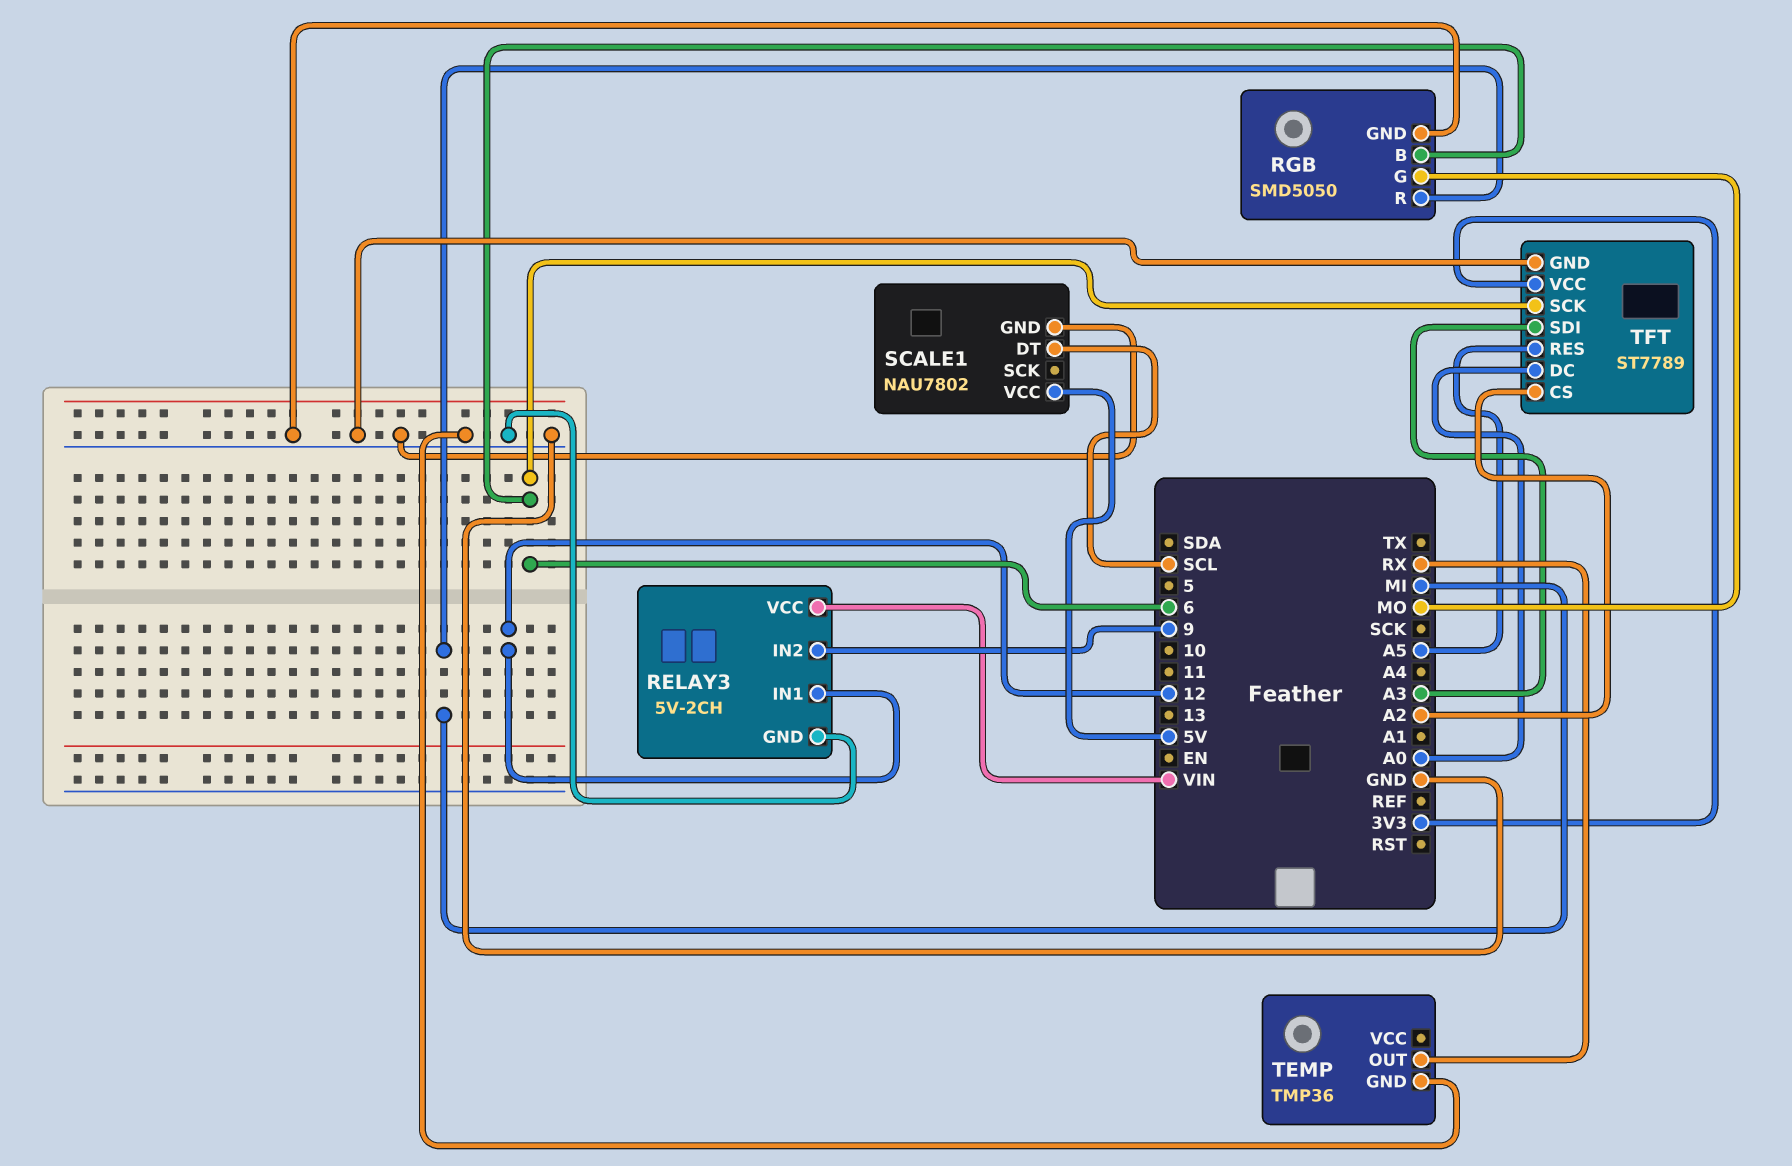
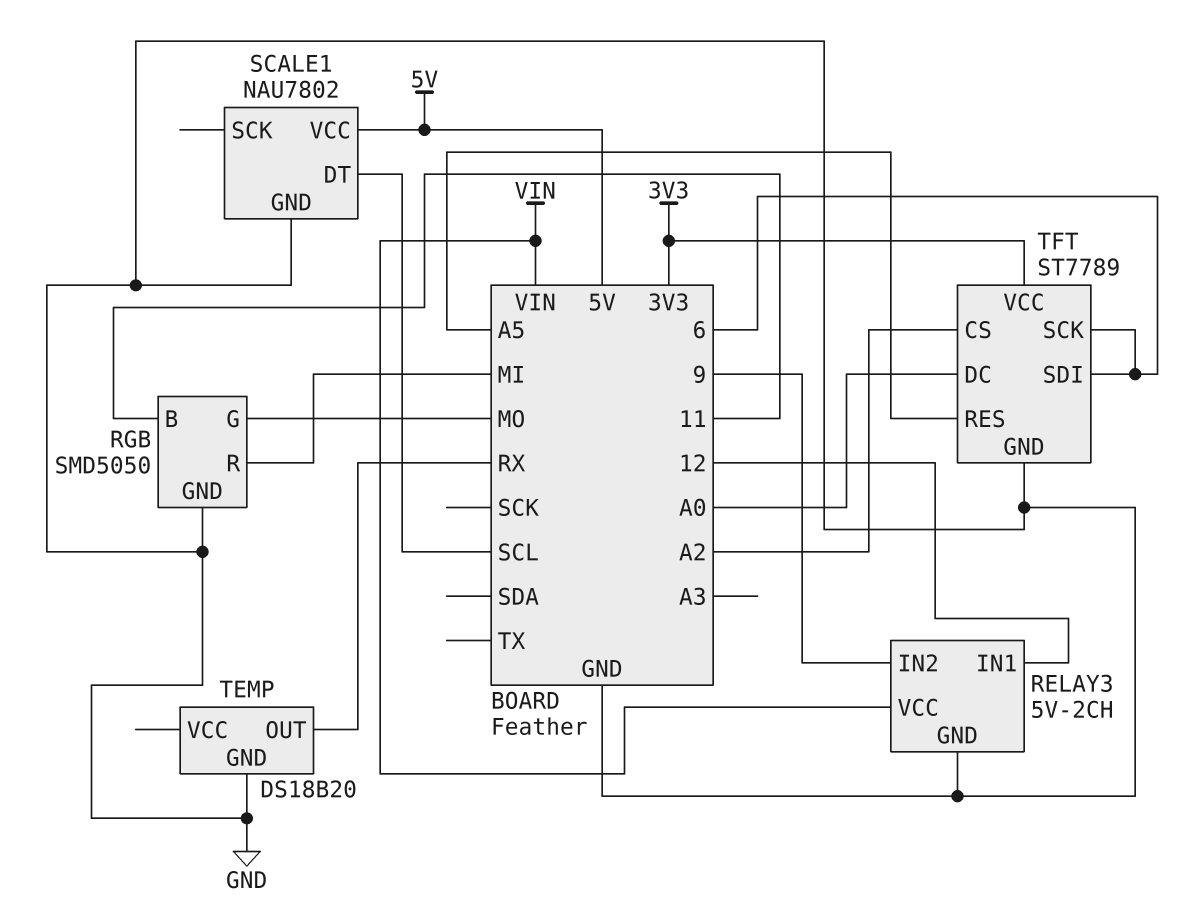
RGB pin B: 6 -> 11
TEMP: TMP36 -> DS18B20
TFT pin SDI: A3 -> 6

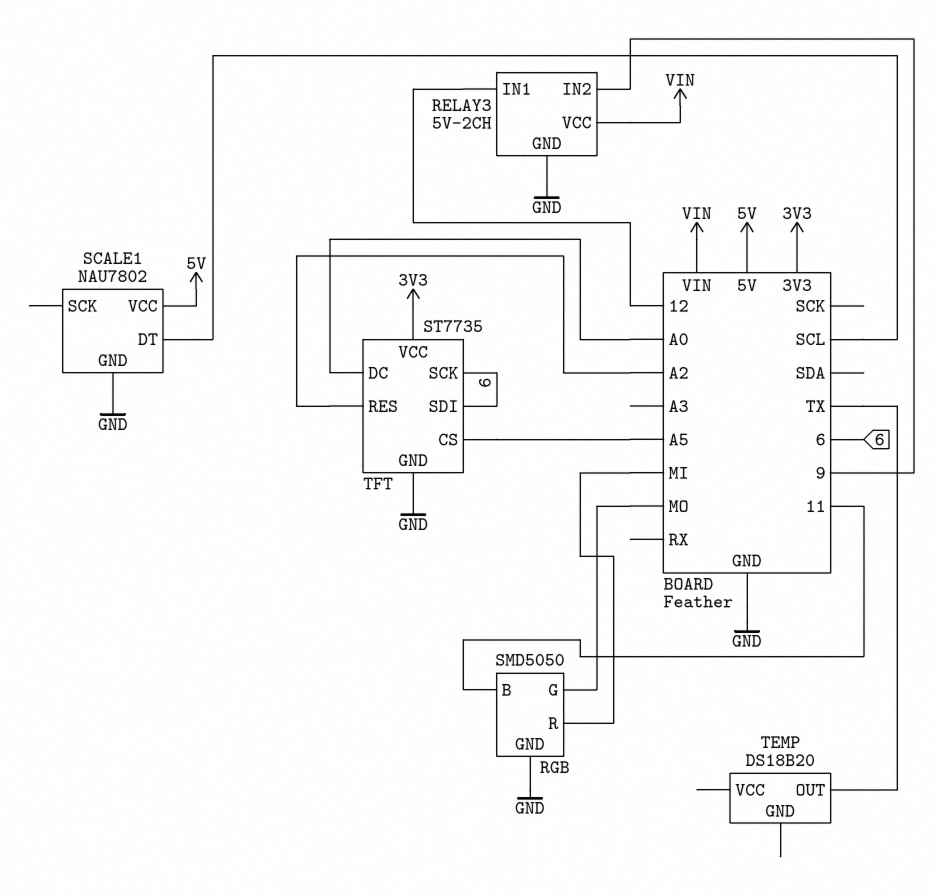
TEMP pin GND: GND -> none
TEMP pin OUT: RX -> TX
TFT: ST7789 -> ST7735
TFT pin CS: A2 -> A5
TFT pin RES: A5 -> A2

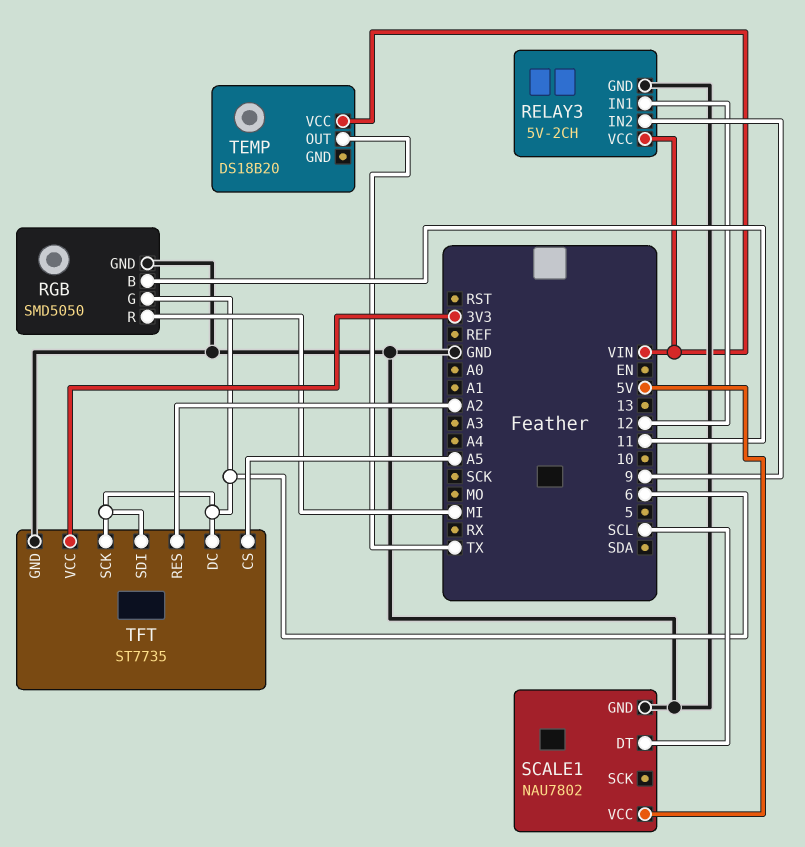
RGB pin G: MO -> 6
TEMP pin VCC: none -> VIN
TFT pin DC: A0 -> 6

